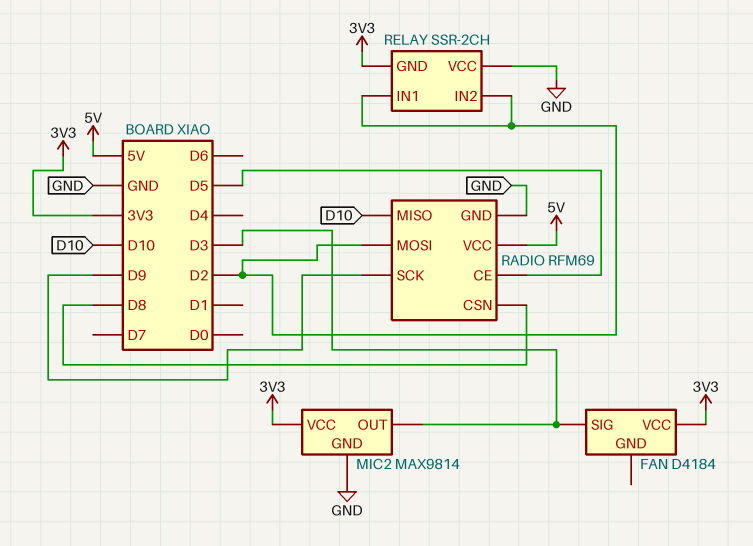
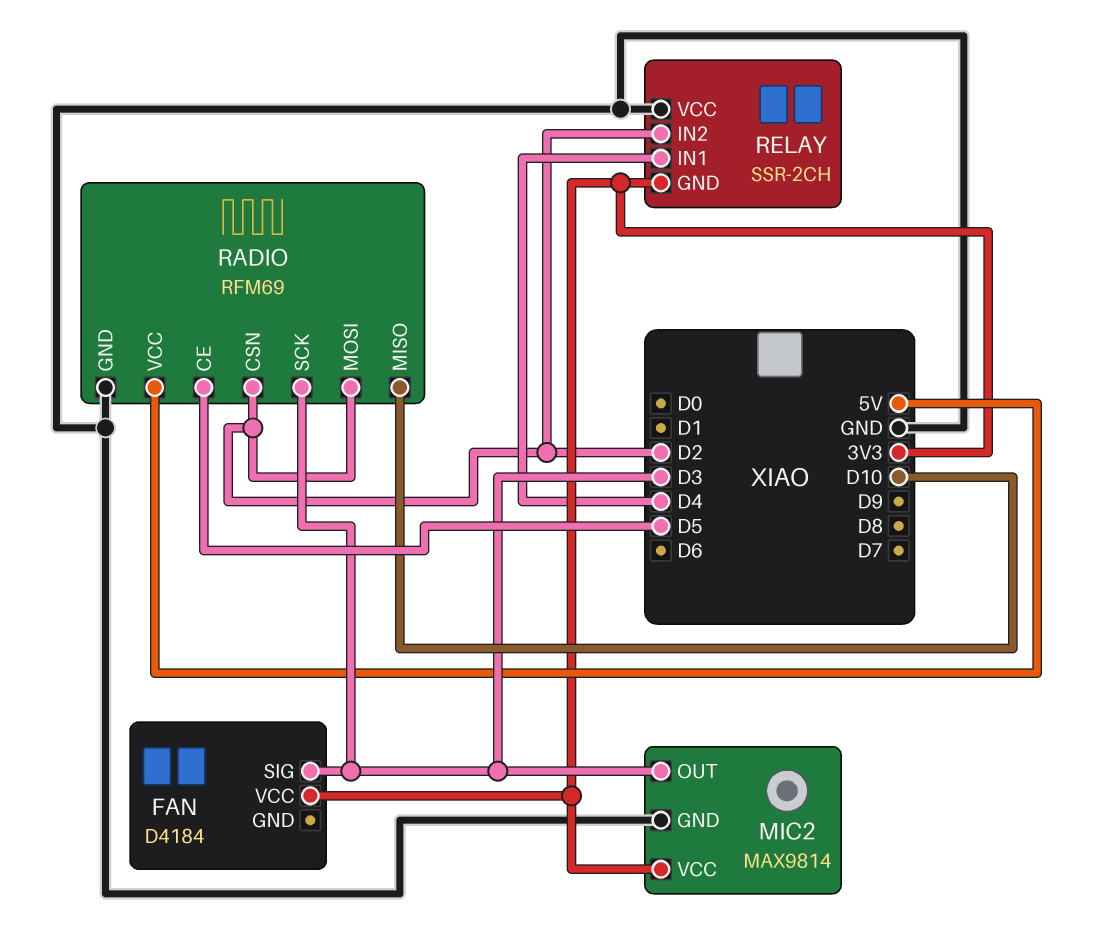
RADIO pin CSN: D8 -> D2
RADIO pin SCK: D9 -> D3
RELAY pin IN1: D2 -> D4

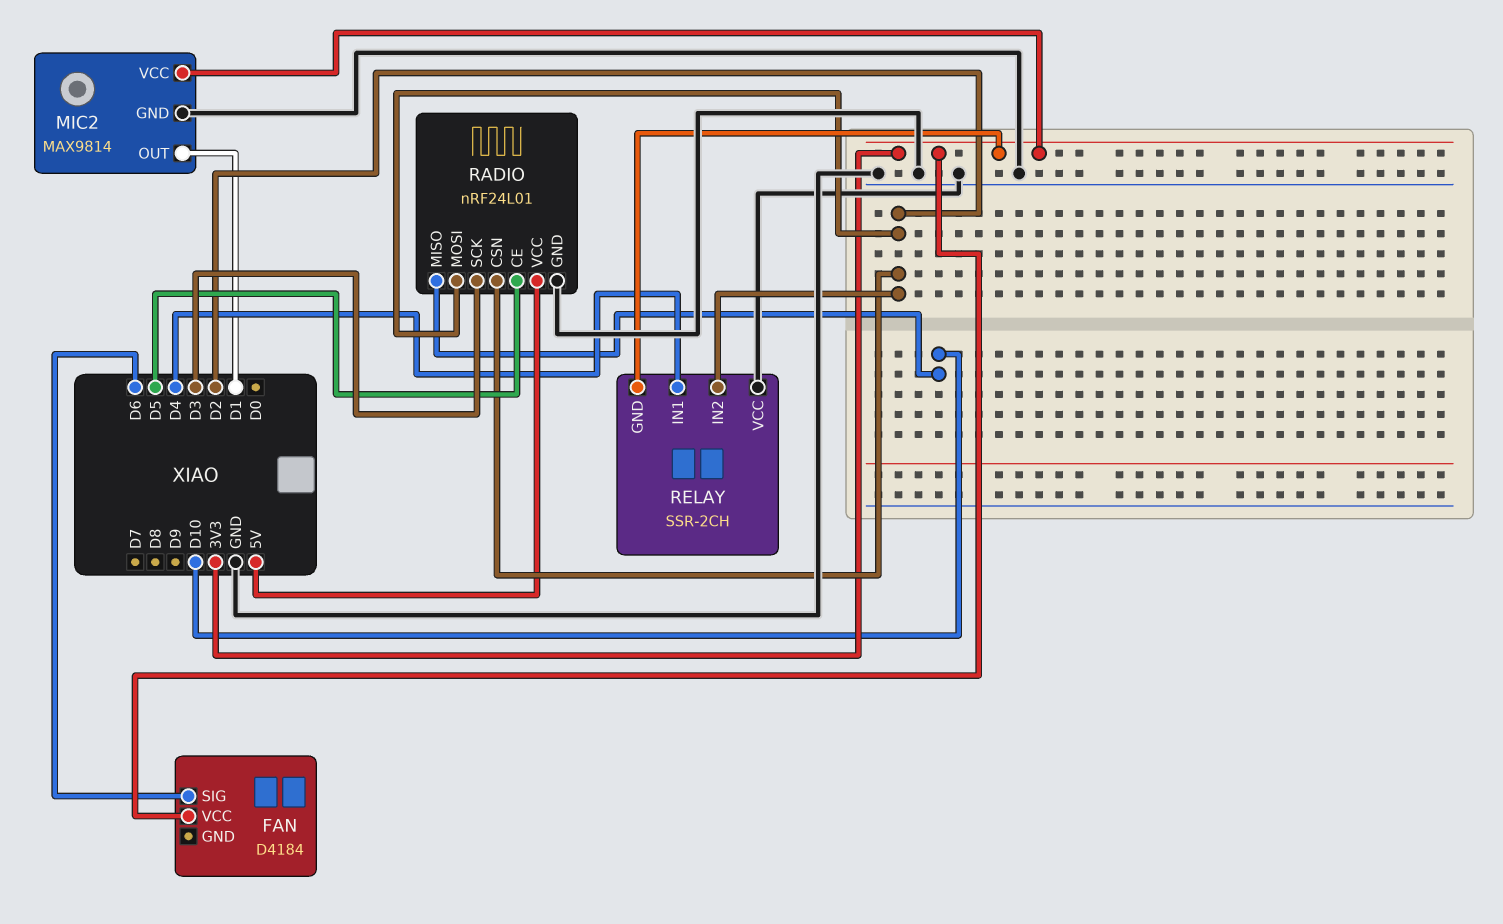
FAN pin SIG: D3 -> D6
MIC2 pin OUT: D3 -> D1
RADIO: RFM69 -> nRF24L01

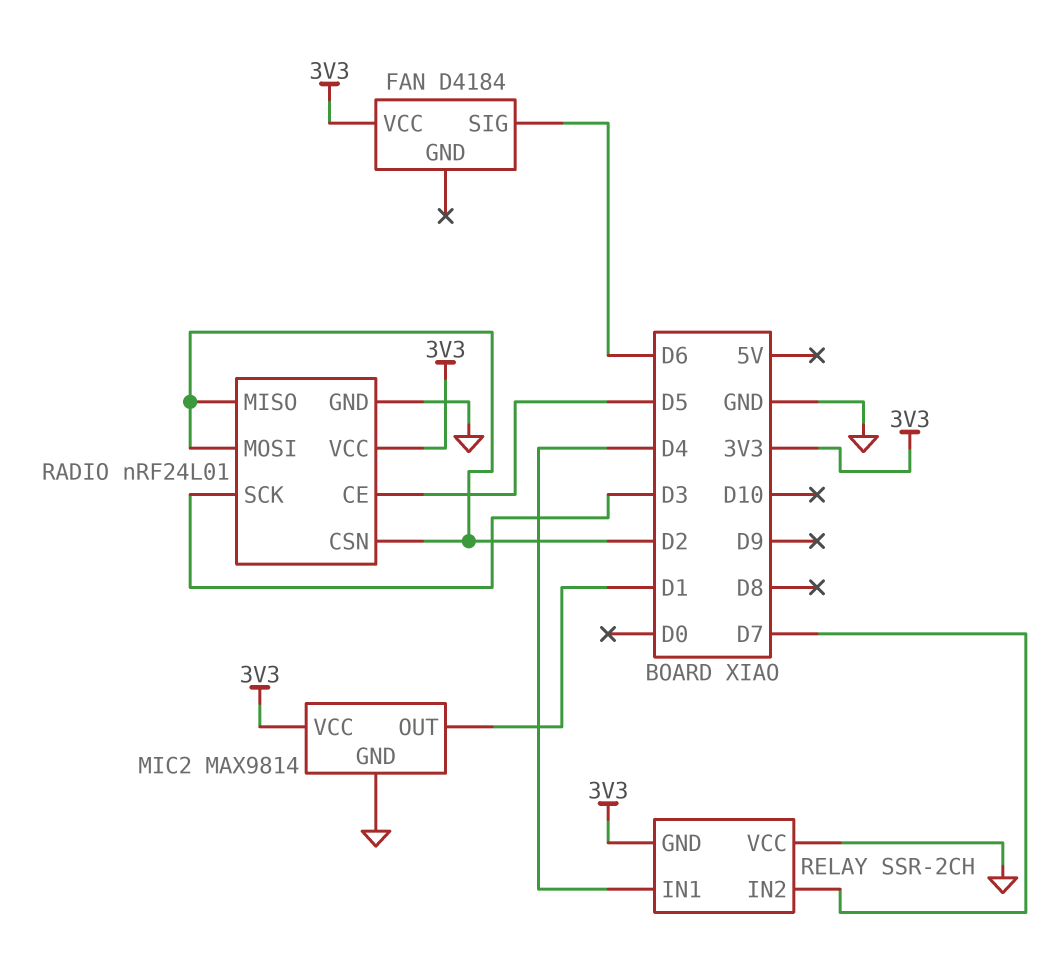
RADIO pin MISO: D10 -> D2
RADIO pin VCC: 5V -> 3V3
RELAY pin IN2: D2 -> D7

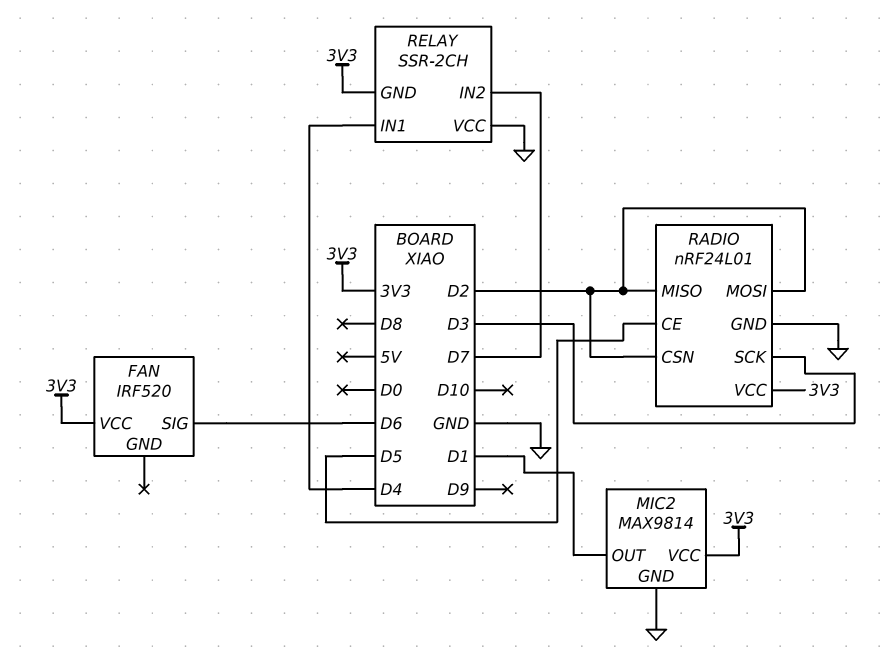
FAN: D4184 -> IRF520

